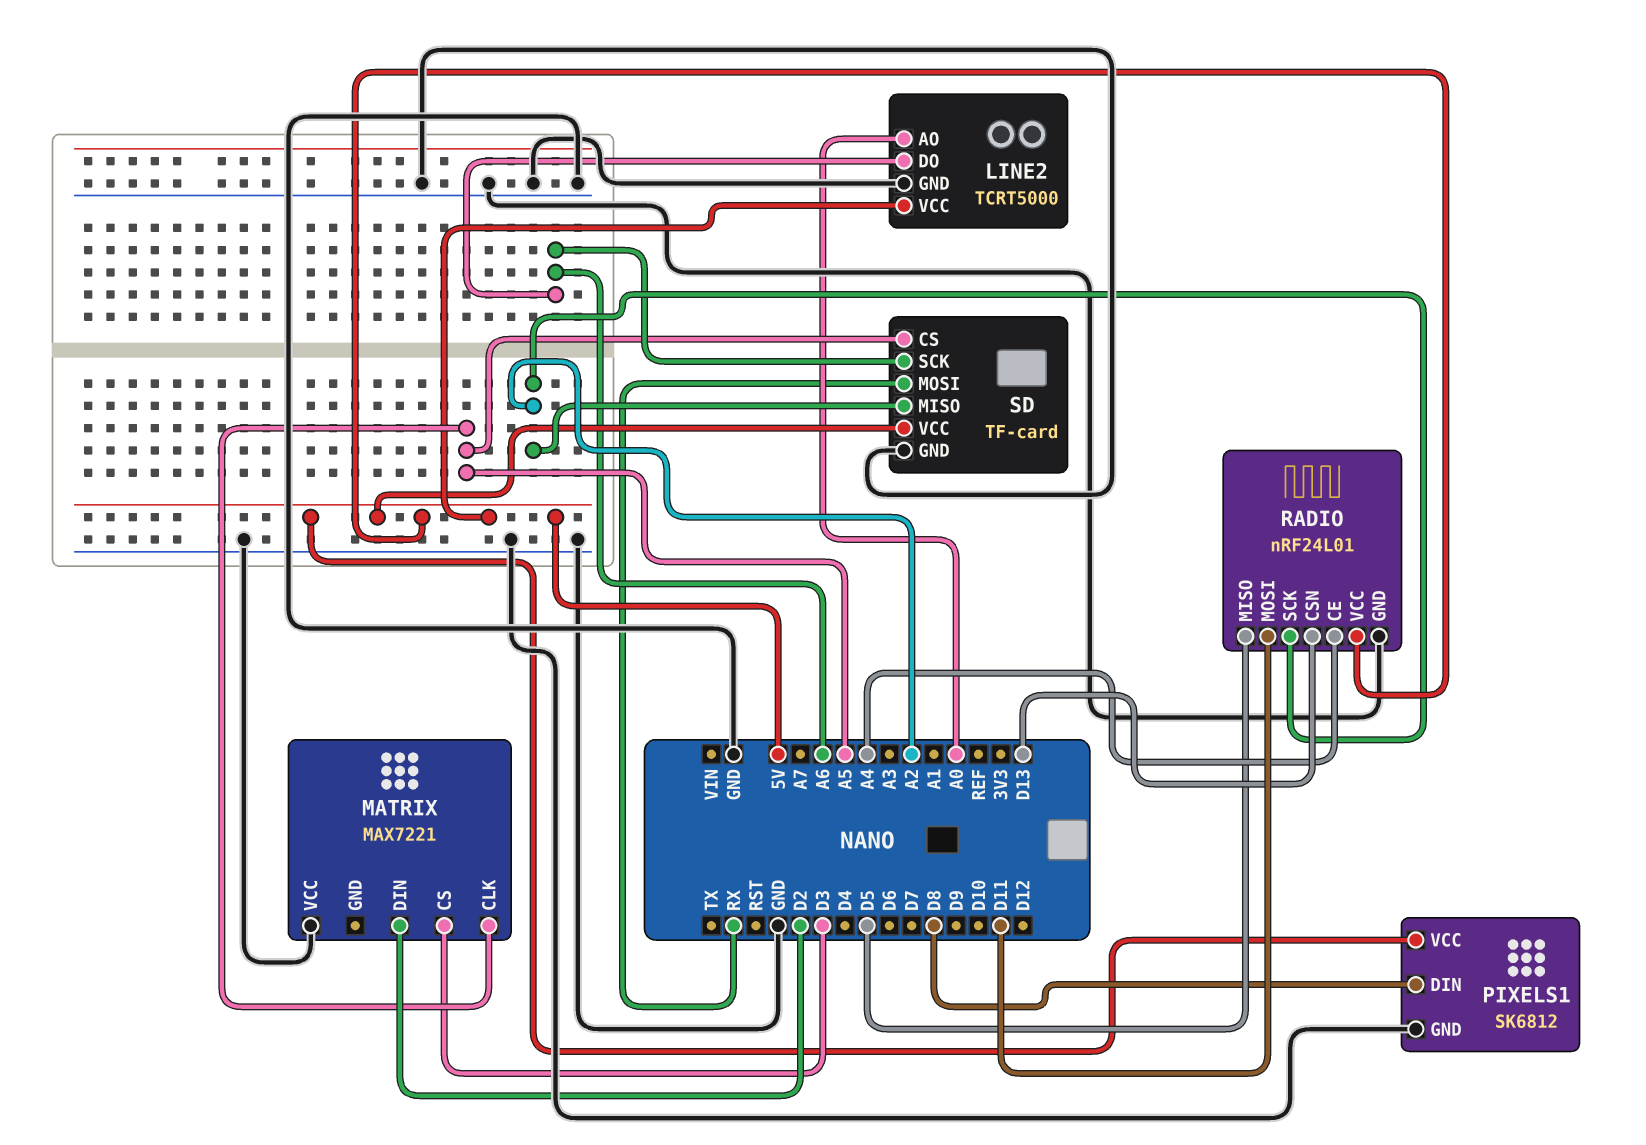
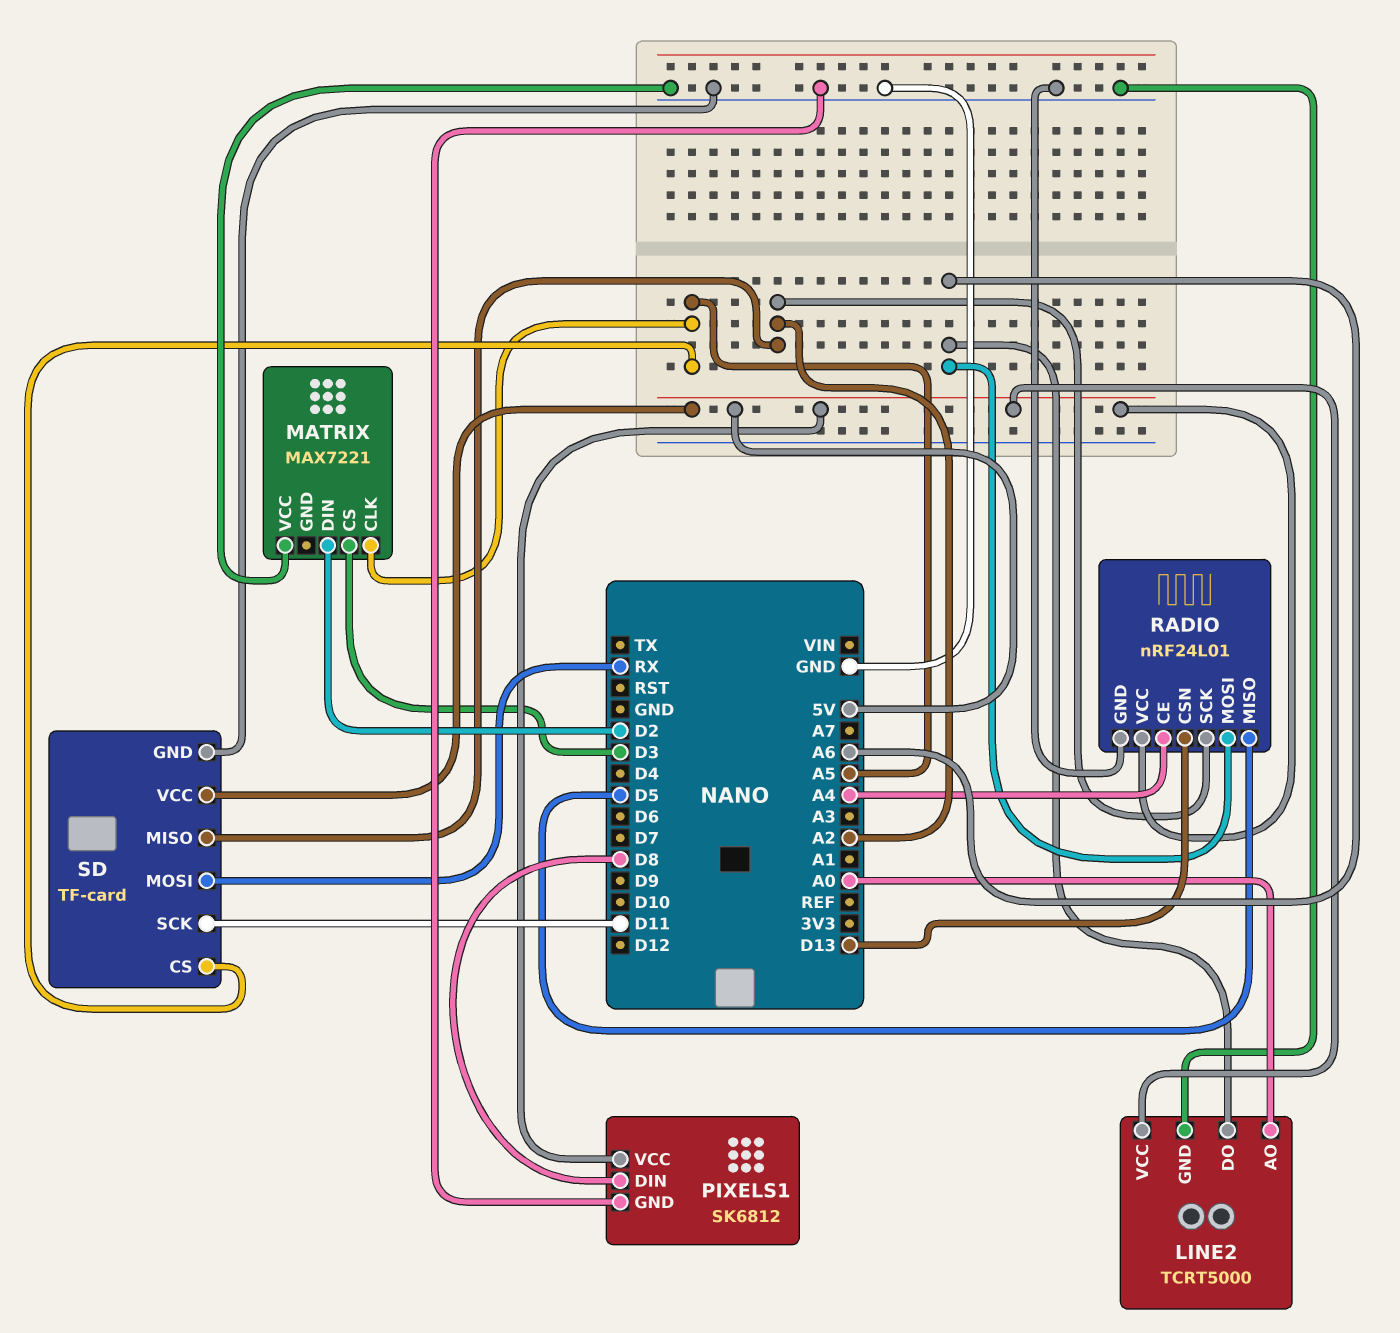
RADIO pin MOSI: D11 -> A6
SD pin SCK: A6 -> D11

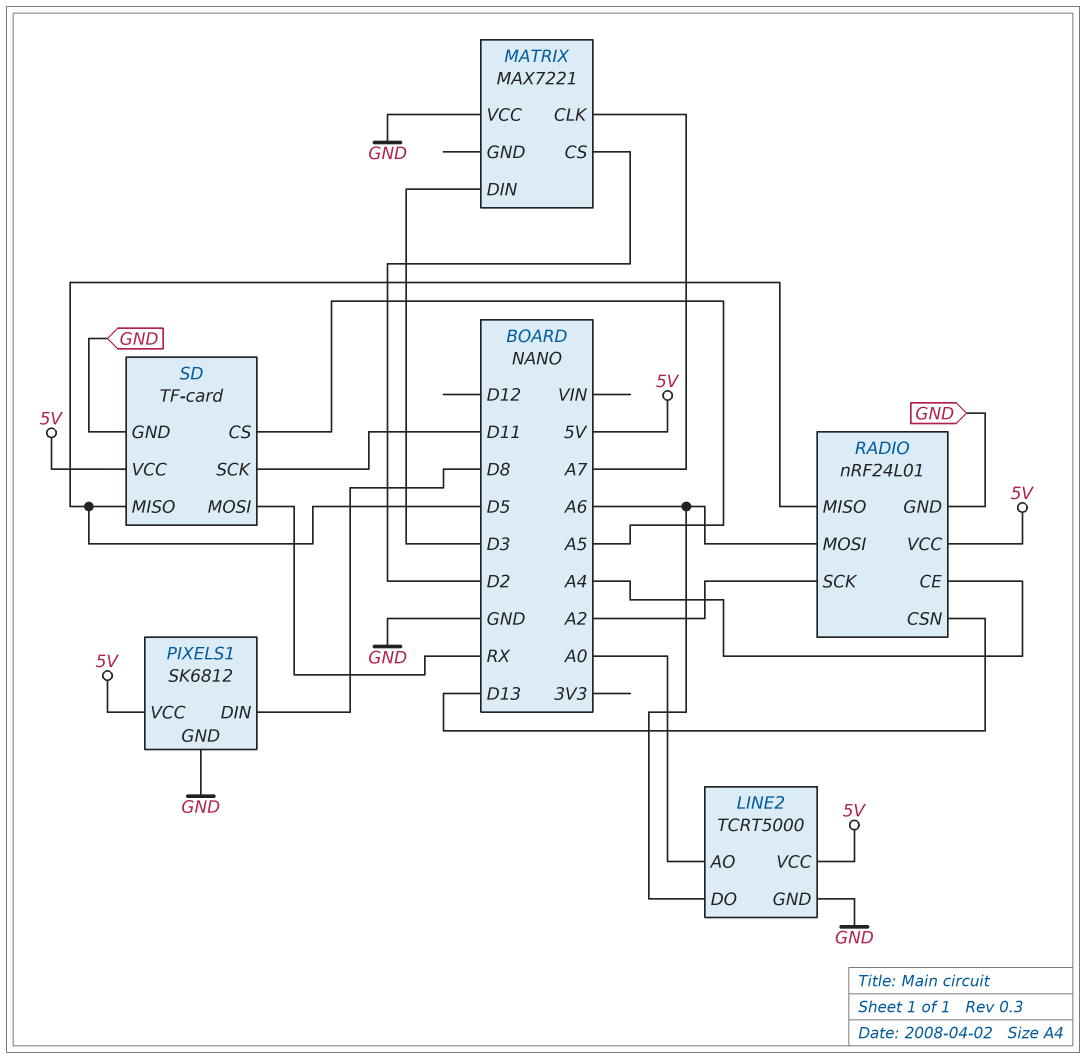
MATRIX pin CLK: A5 -> A7
MATRIX pin CS: D3 -> D2
MATRIX pin DIN: D2 -> D3
SD pin MISO: A2 -> D5

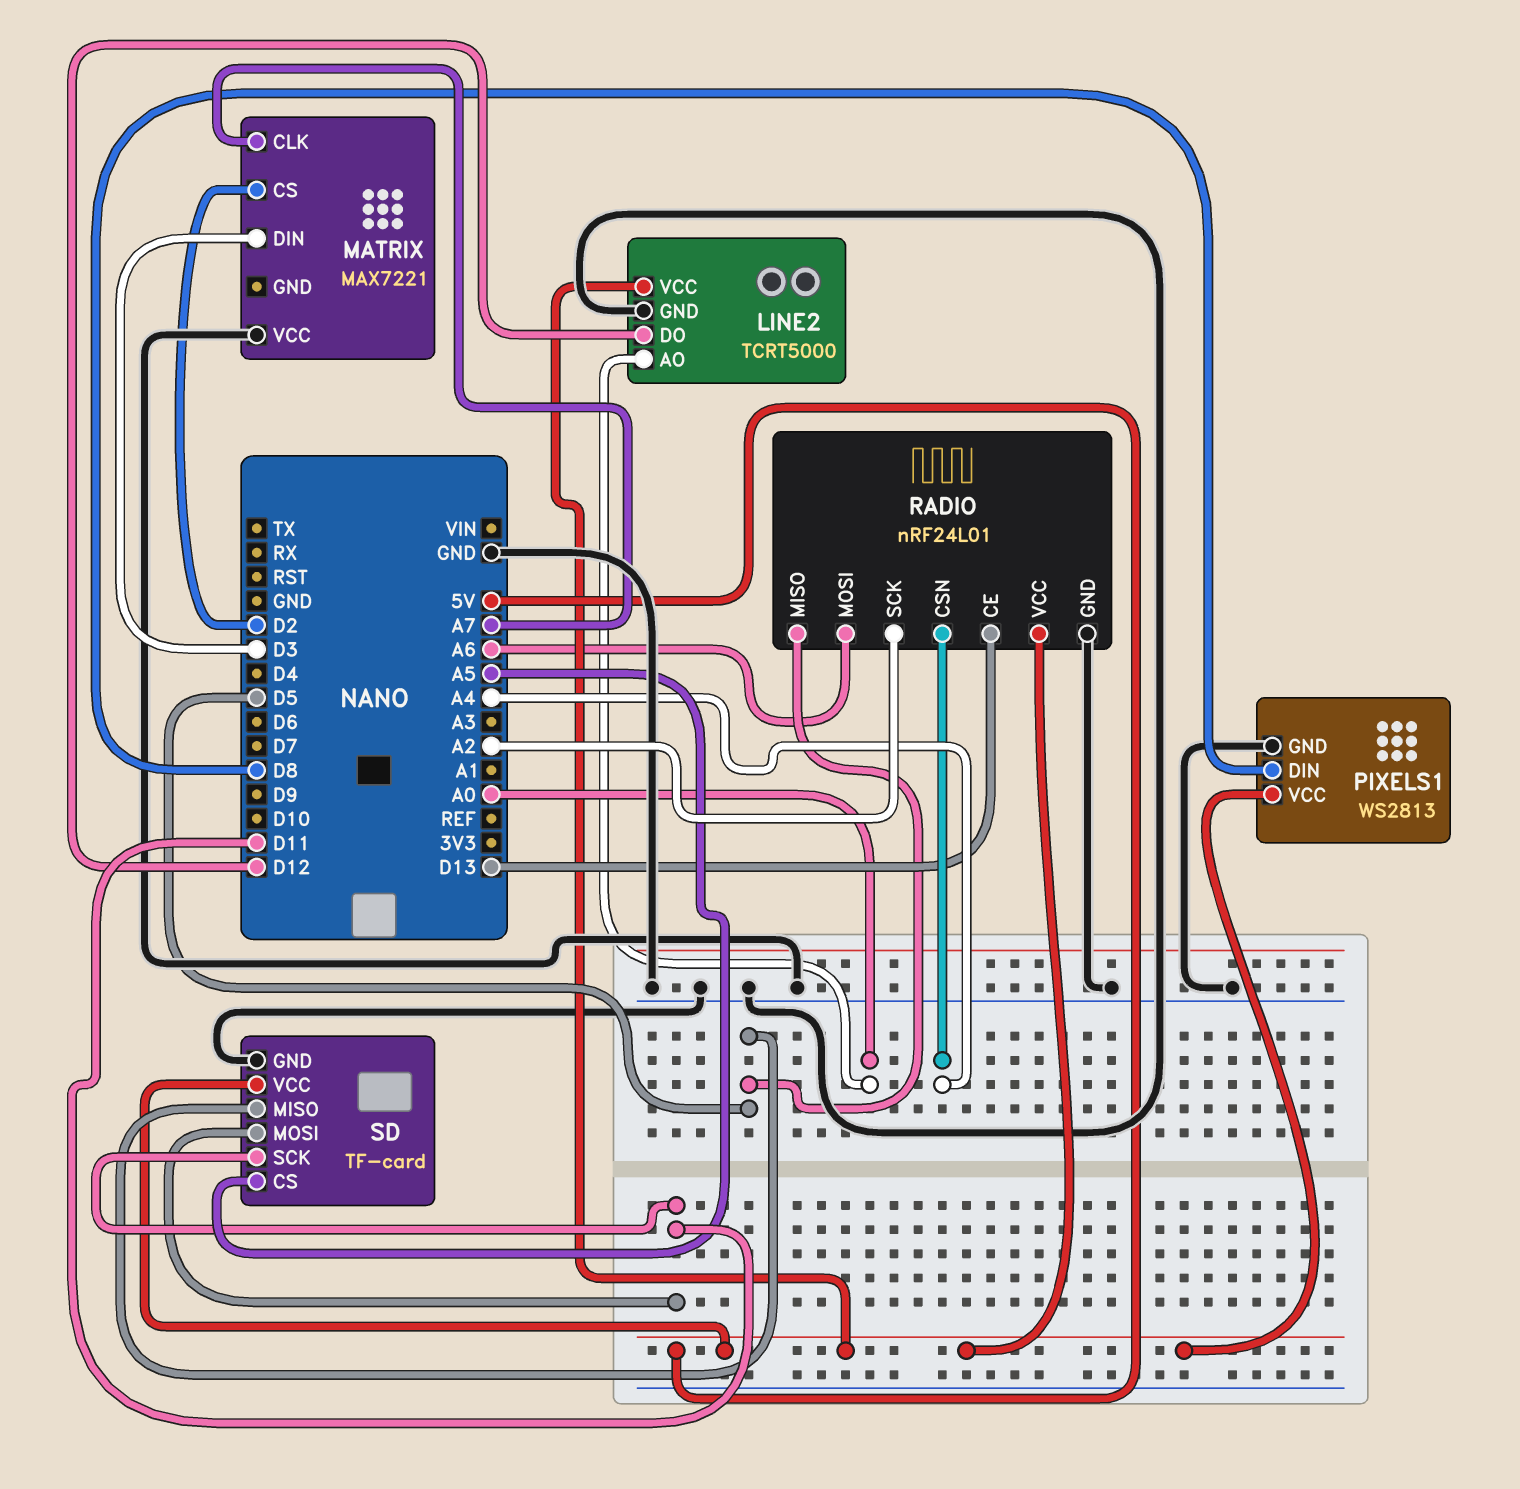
LINE2 pin DO: A6 -> D12
PIXELS1: SK6812 -> WS2813
RADIO pin CE: A4 -> D13
RADIO pin CSN: D13 -> A4
SD pin MOSI: RX -> D11

